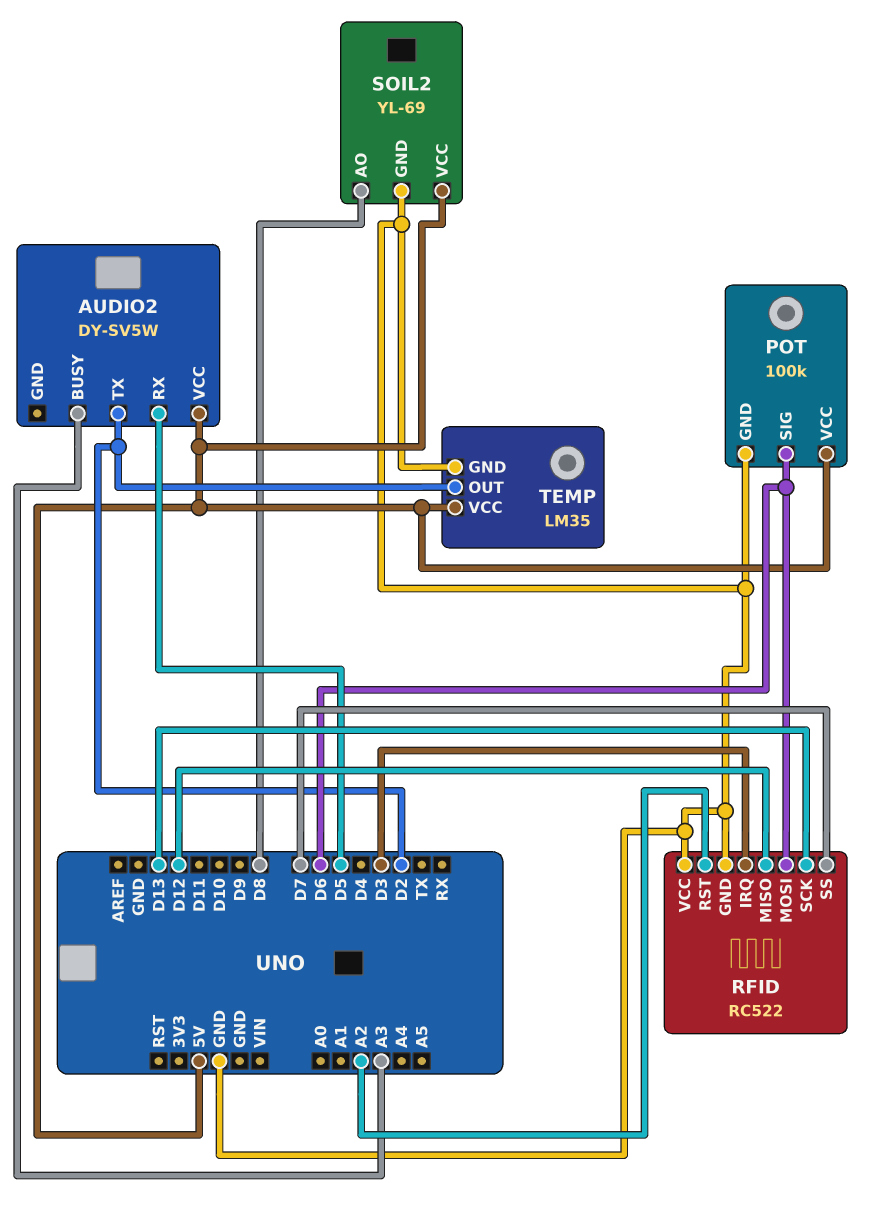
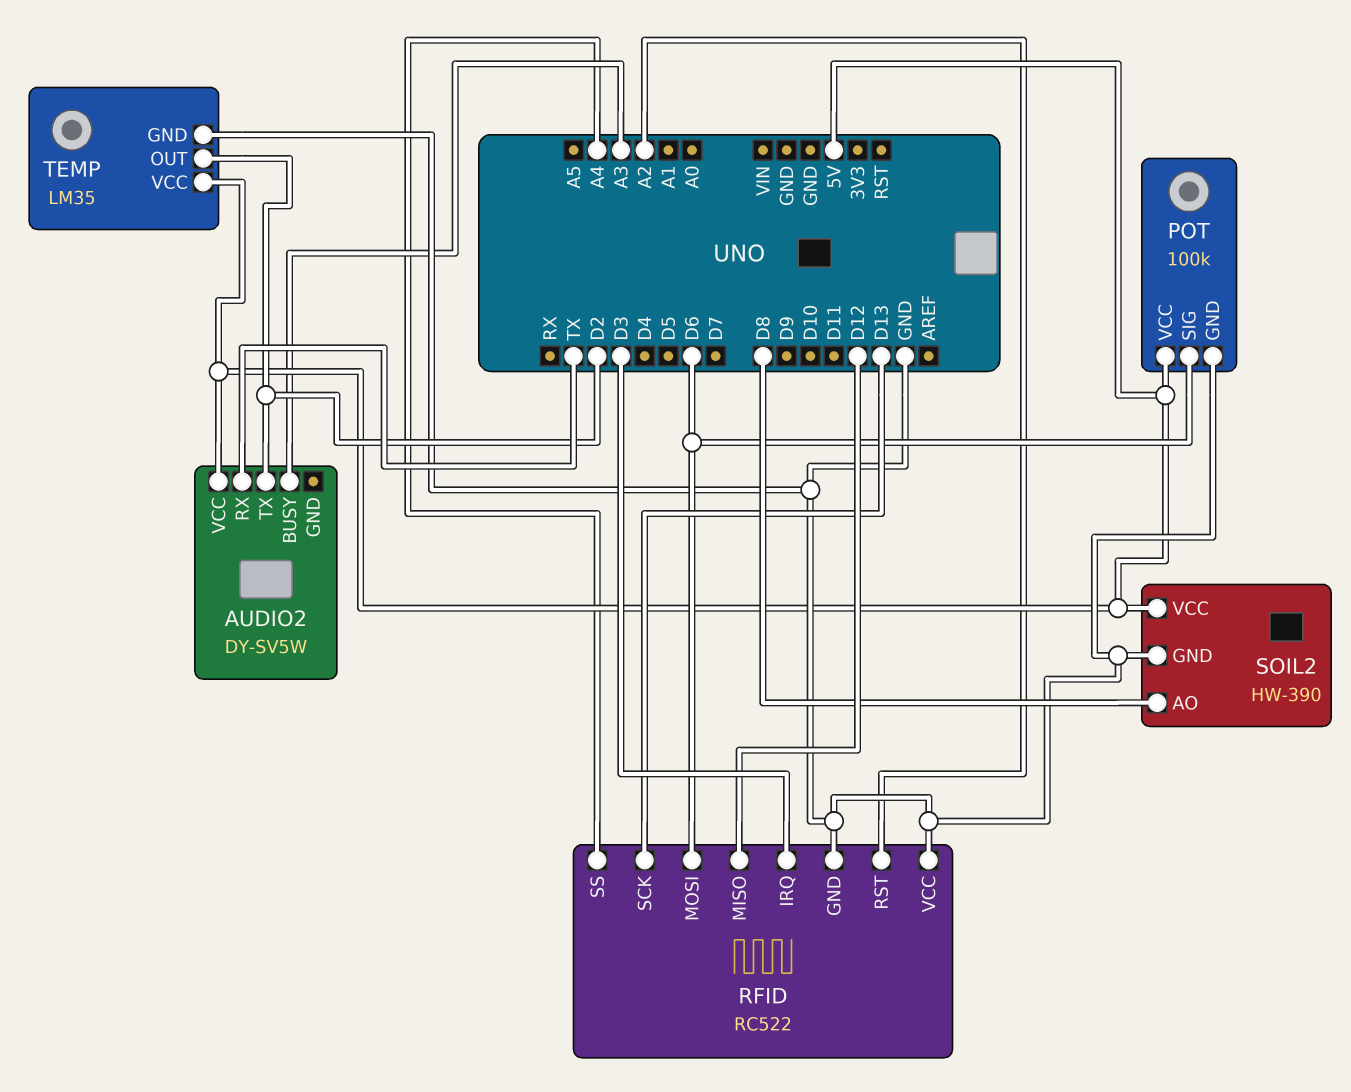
AUDIO2 pin RX: D5 -> TX
RFID pin SS: D7 -> A4
SOIL2: YL-69 -> HW-390

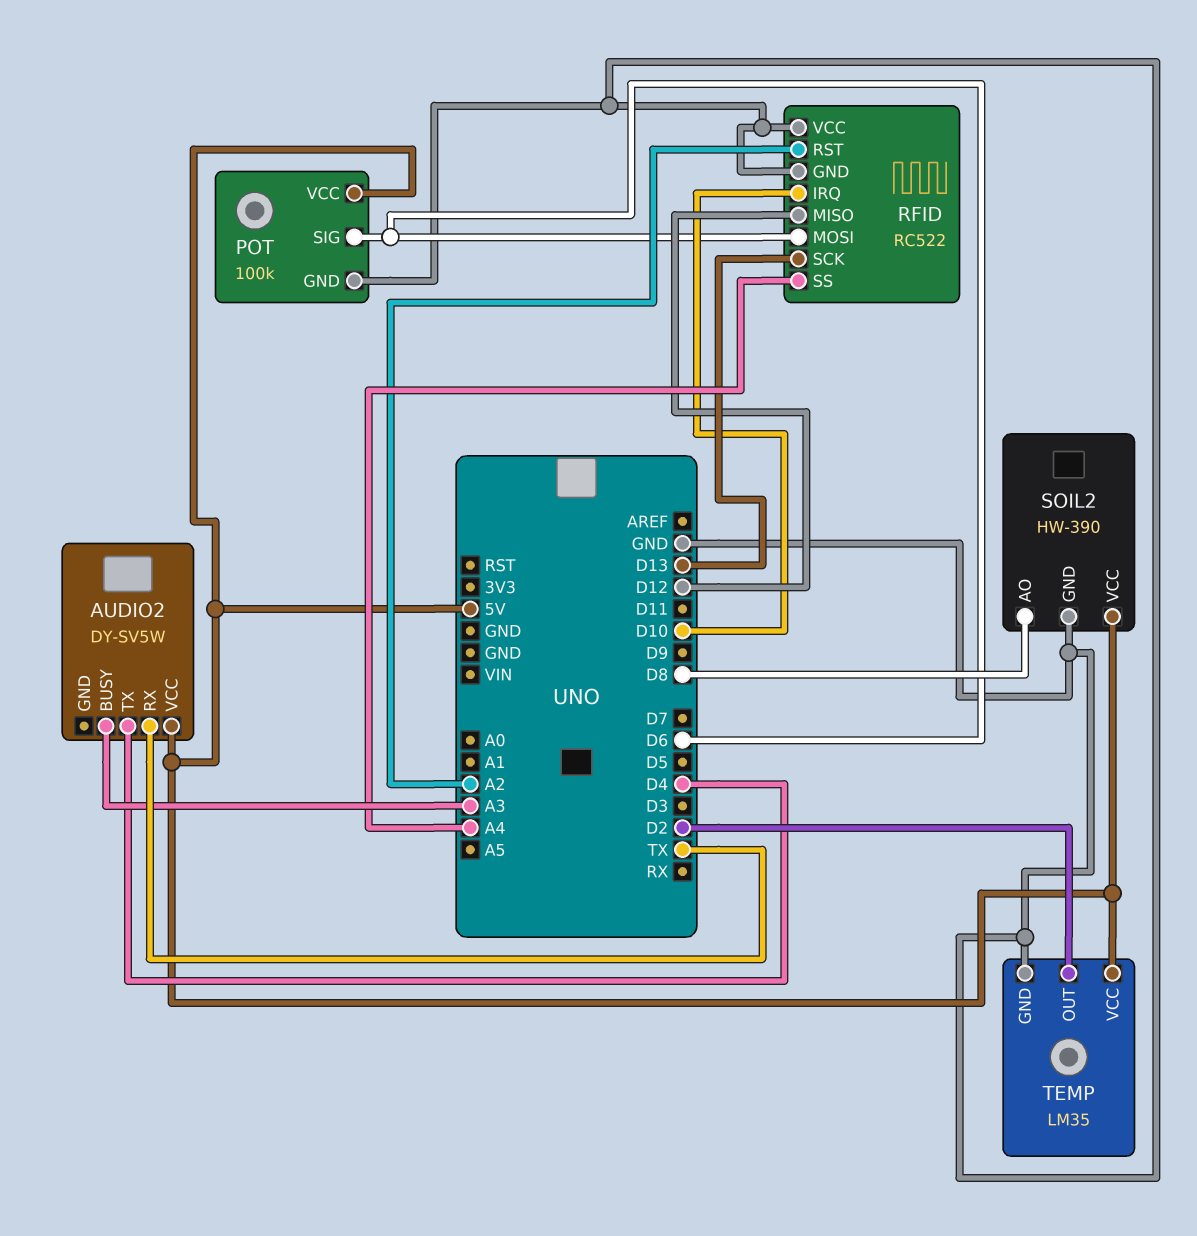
AUDIO2 pin TX: D2 -> D4
RFID pin IRQ: D3 -> D10

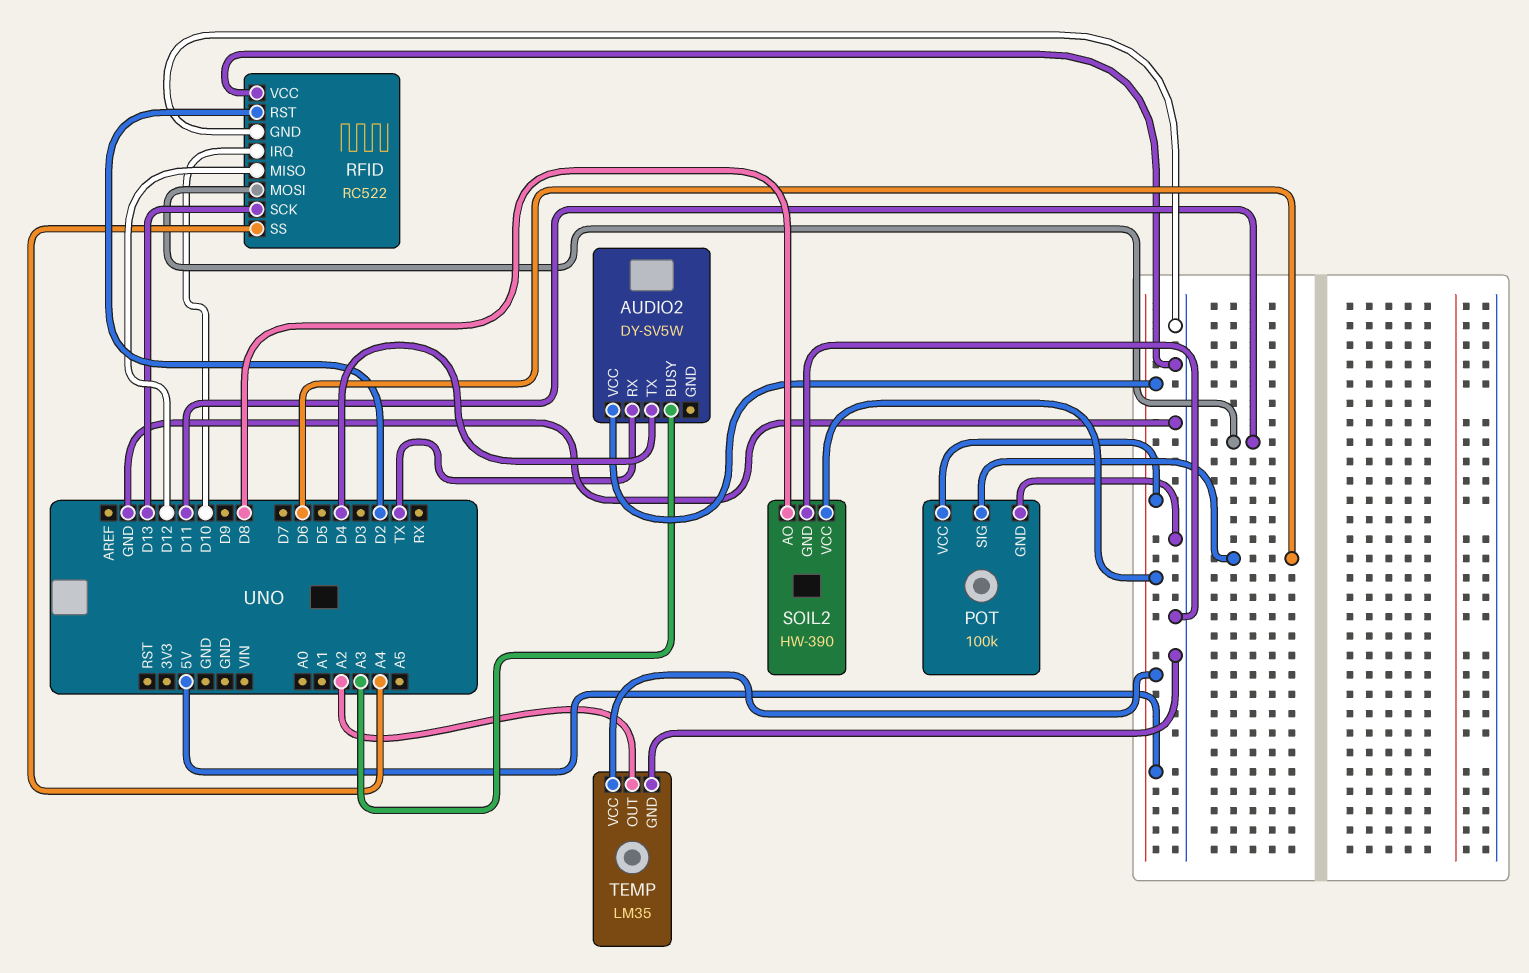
RFID pin MOSI: D6 -> D11
RFID pin RST: A2 -> D2
TEMP pin OUT: D2 -> A2

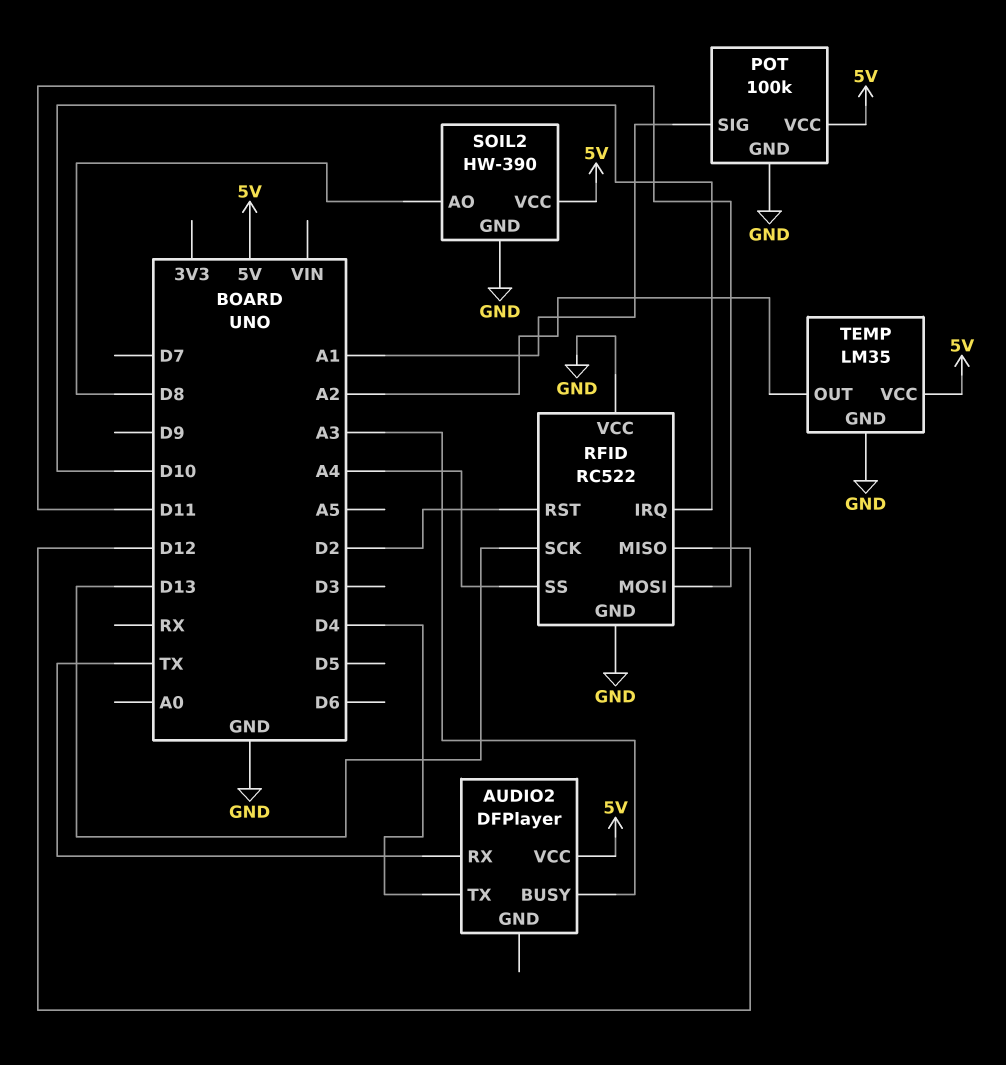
AUDIO2: DY-SV5W -> DFPlayer
POT pin SIG: D6 -> A1

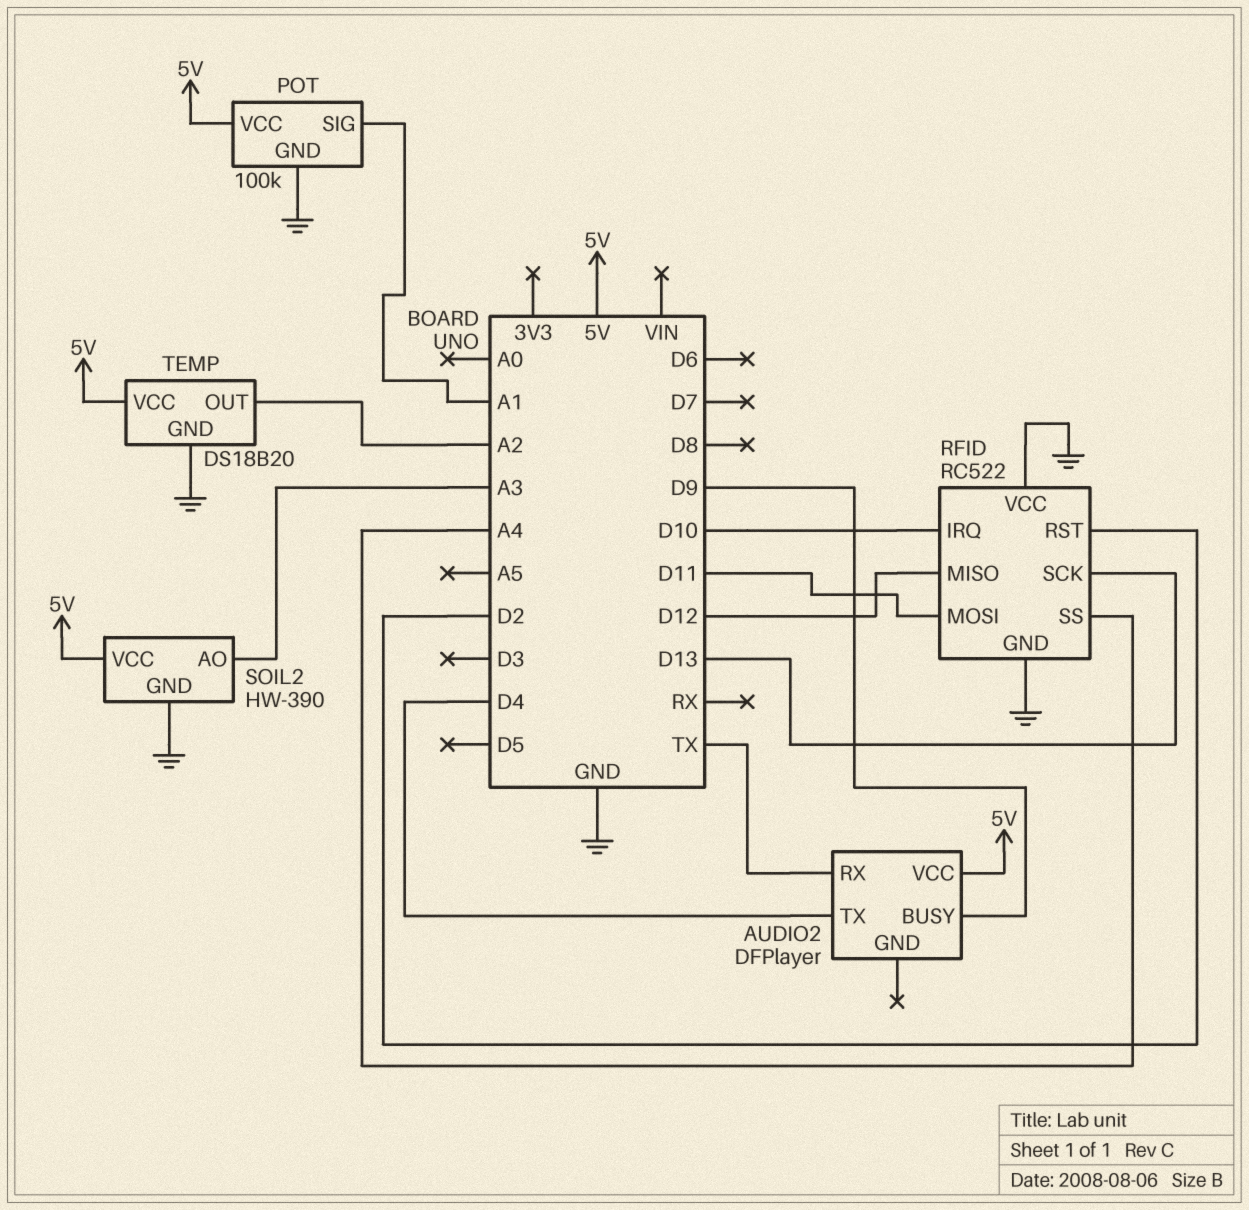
AUDIO2 pin BUSY: A3 -> D9
SOIL2 pin AO: D8 -> A3
TEMP: LM35 -> DS18B20

